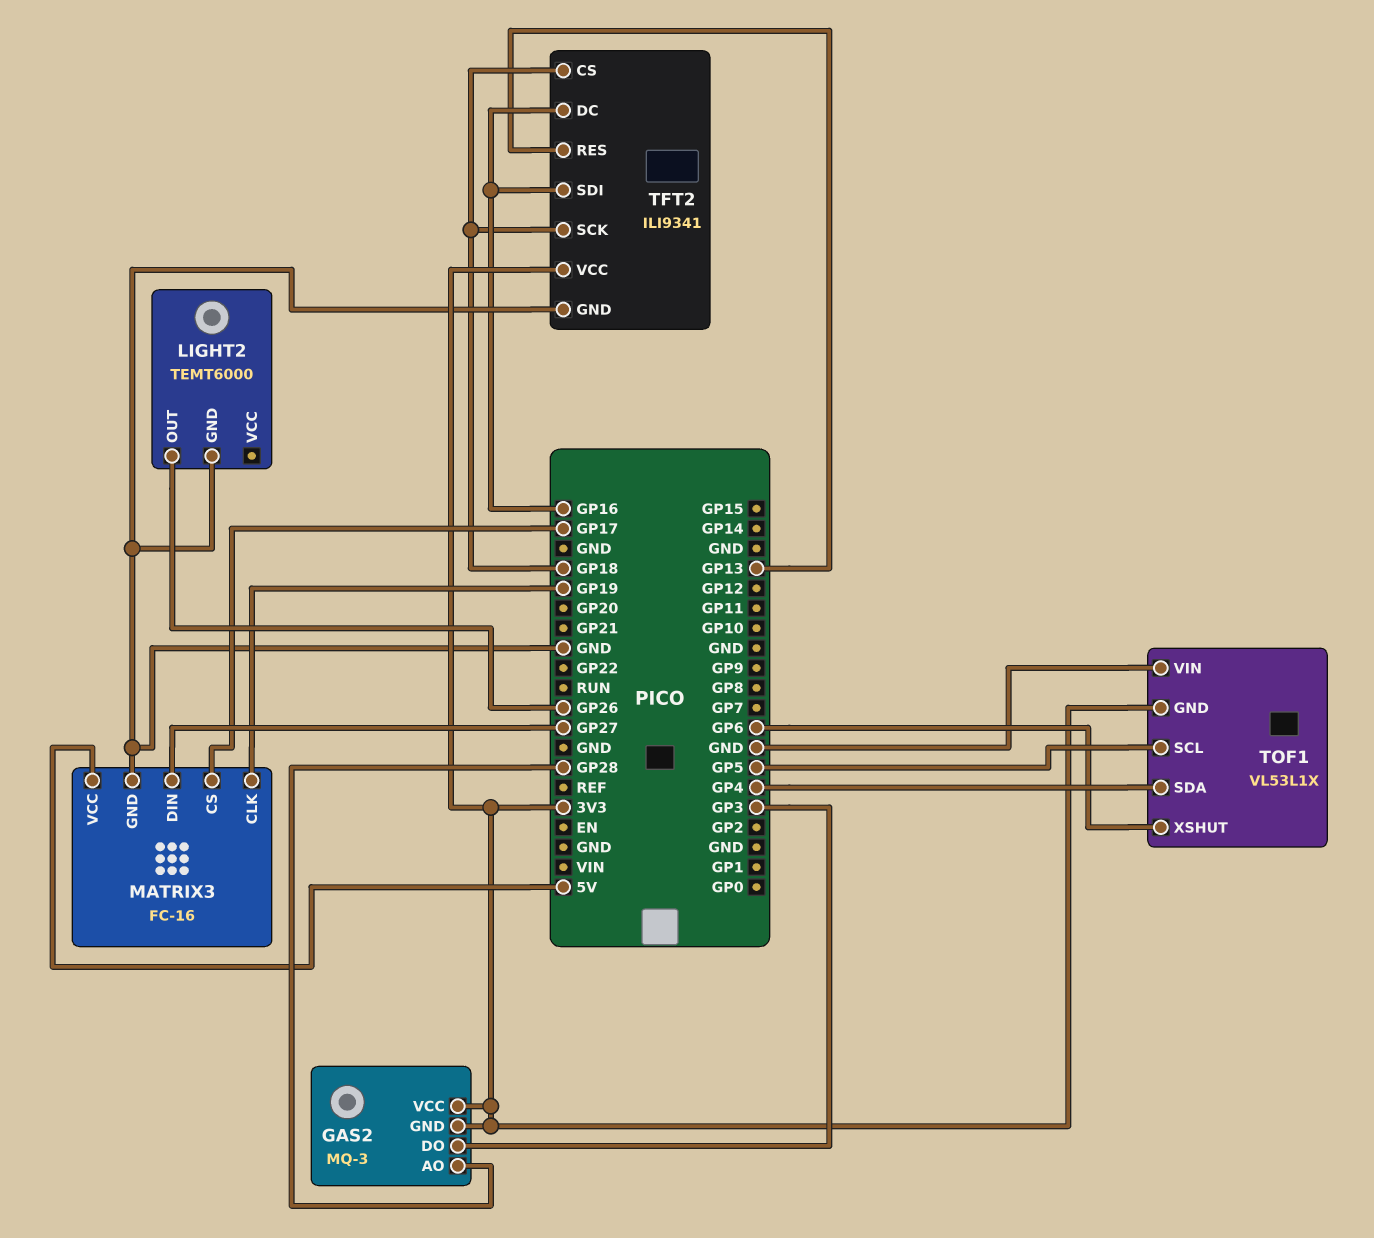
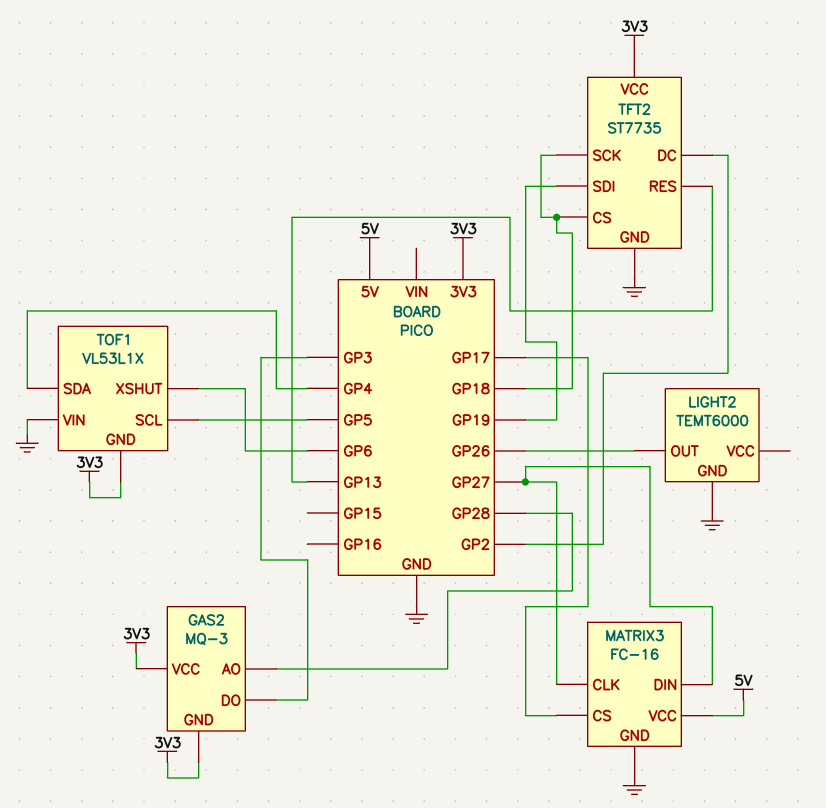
MATRIX3 pin CLK: GP19 -> GP27
TFT2: ILI9341 -> ST7735
TFT2 pin DC: GP16 -> GP2
TFT2 pin SDI: GP16 -> GP19

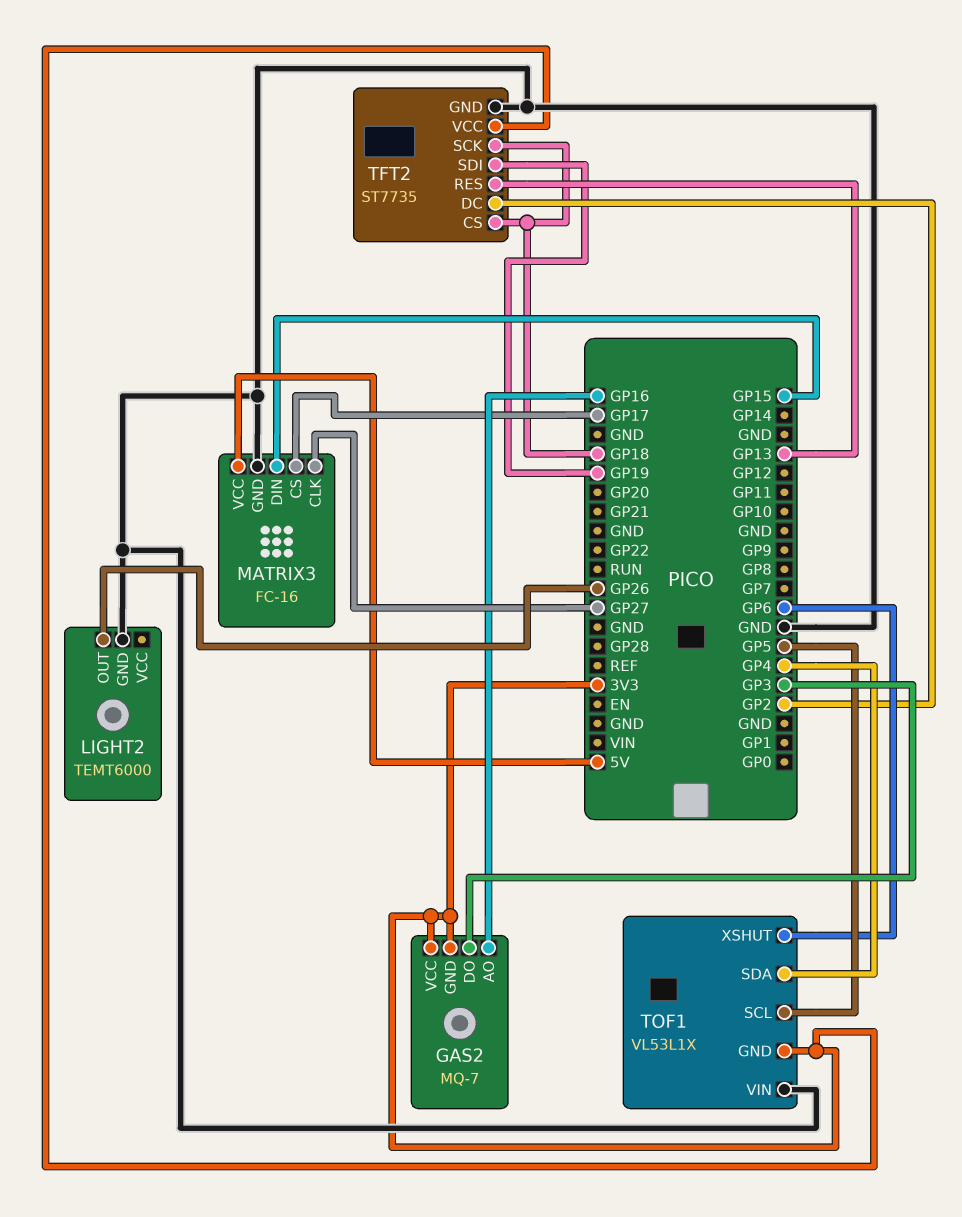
GAS2: MQ-3 -> MQ-7
GAS2 pin AO: GP28 -> GP16
MATRIX3 pin DIN: GP27 -> GP15

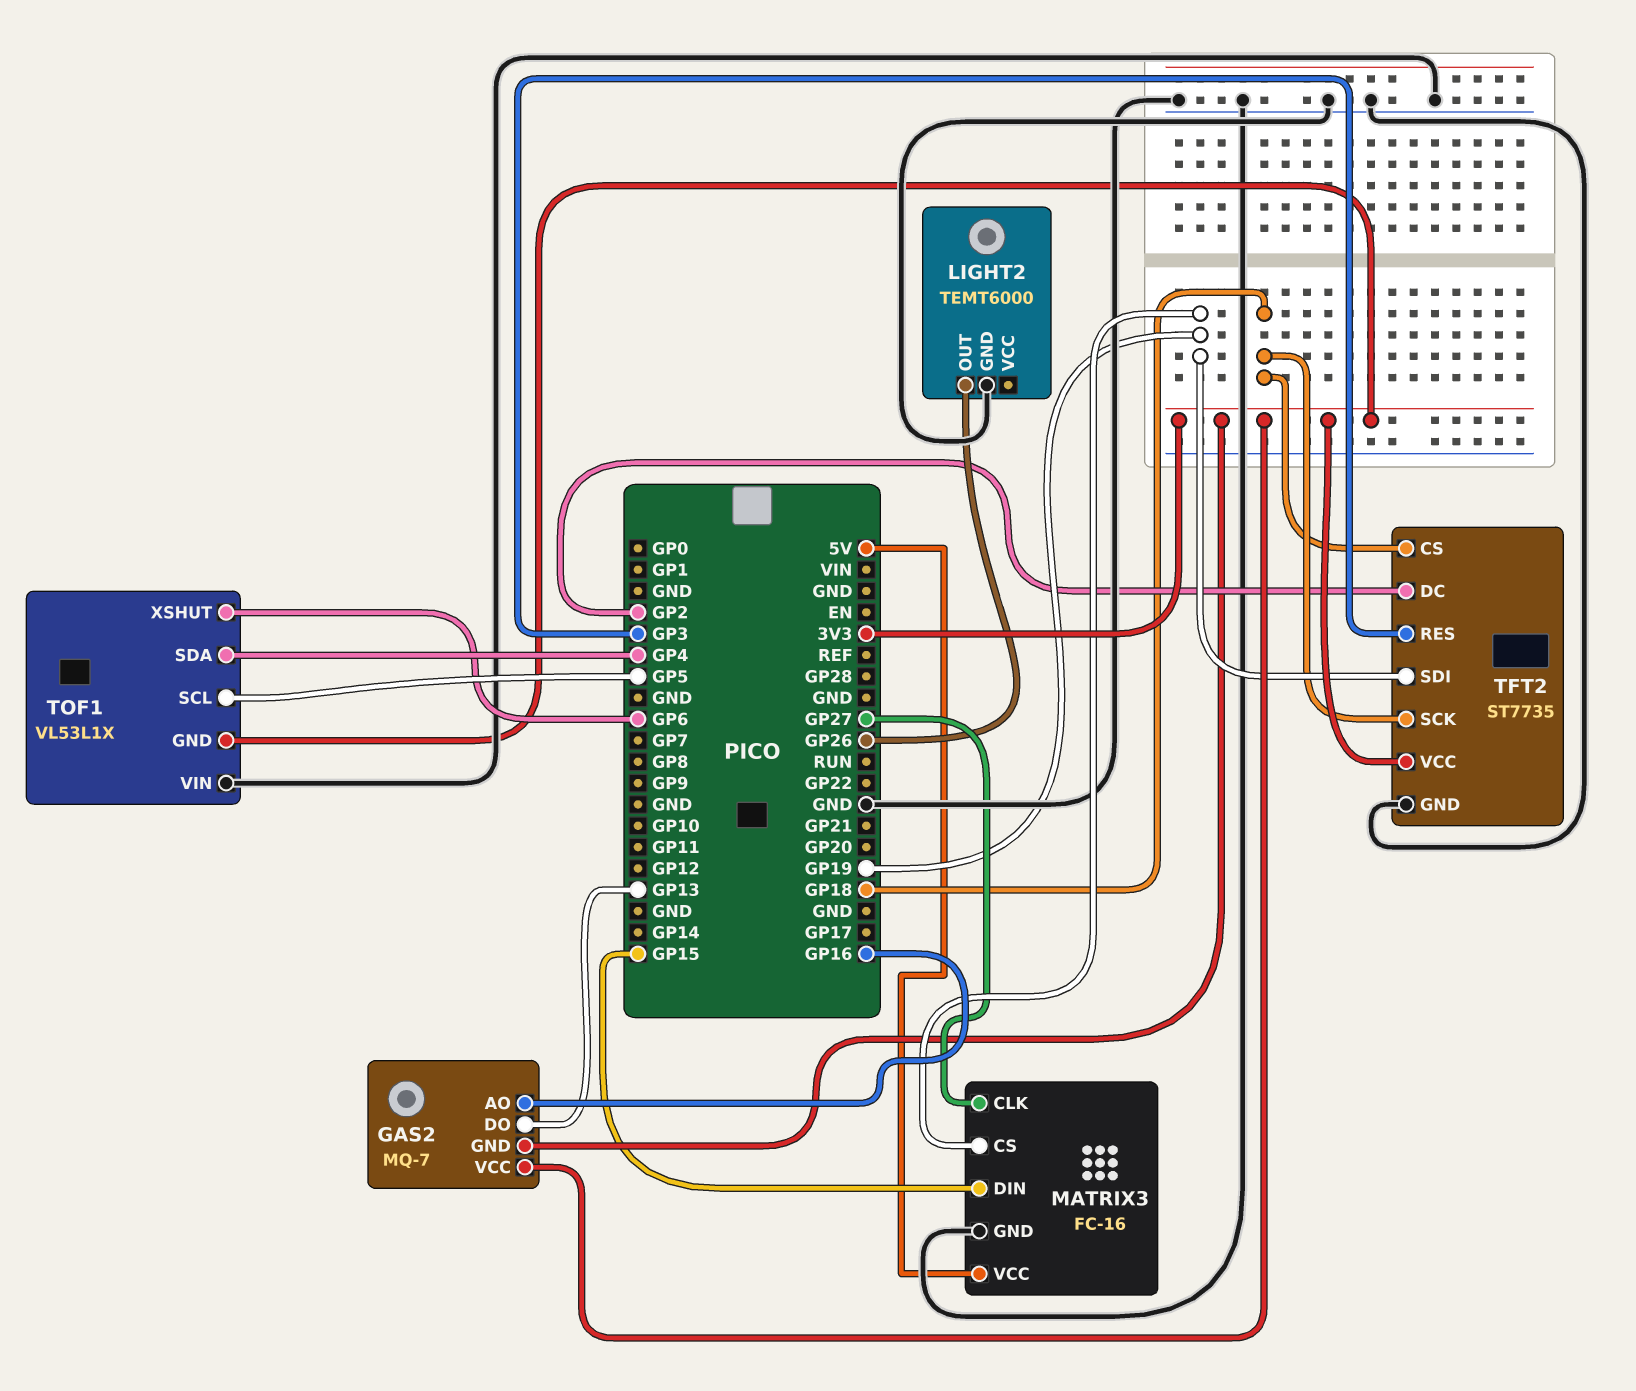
GAS2 pin DO: GP3 -> GP13
MATRIX3 pin CS: GP17 -> GP19
TFT2 pin RES: GP13 -> GP3

